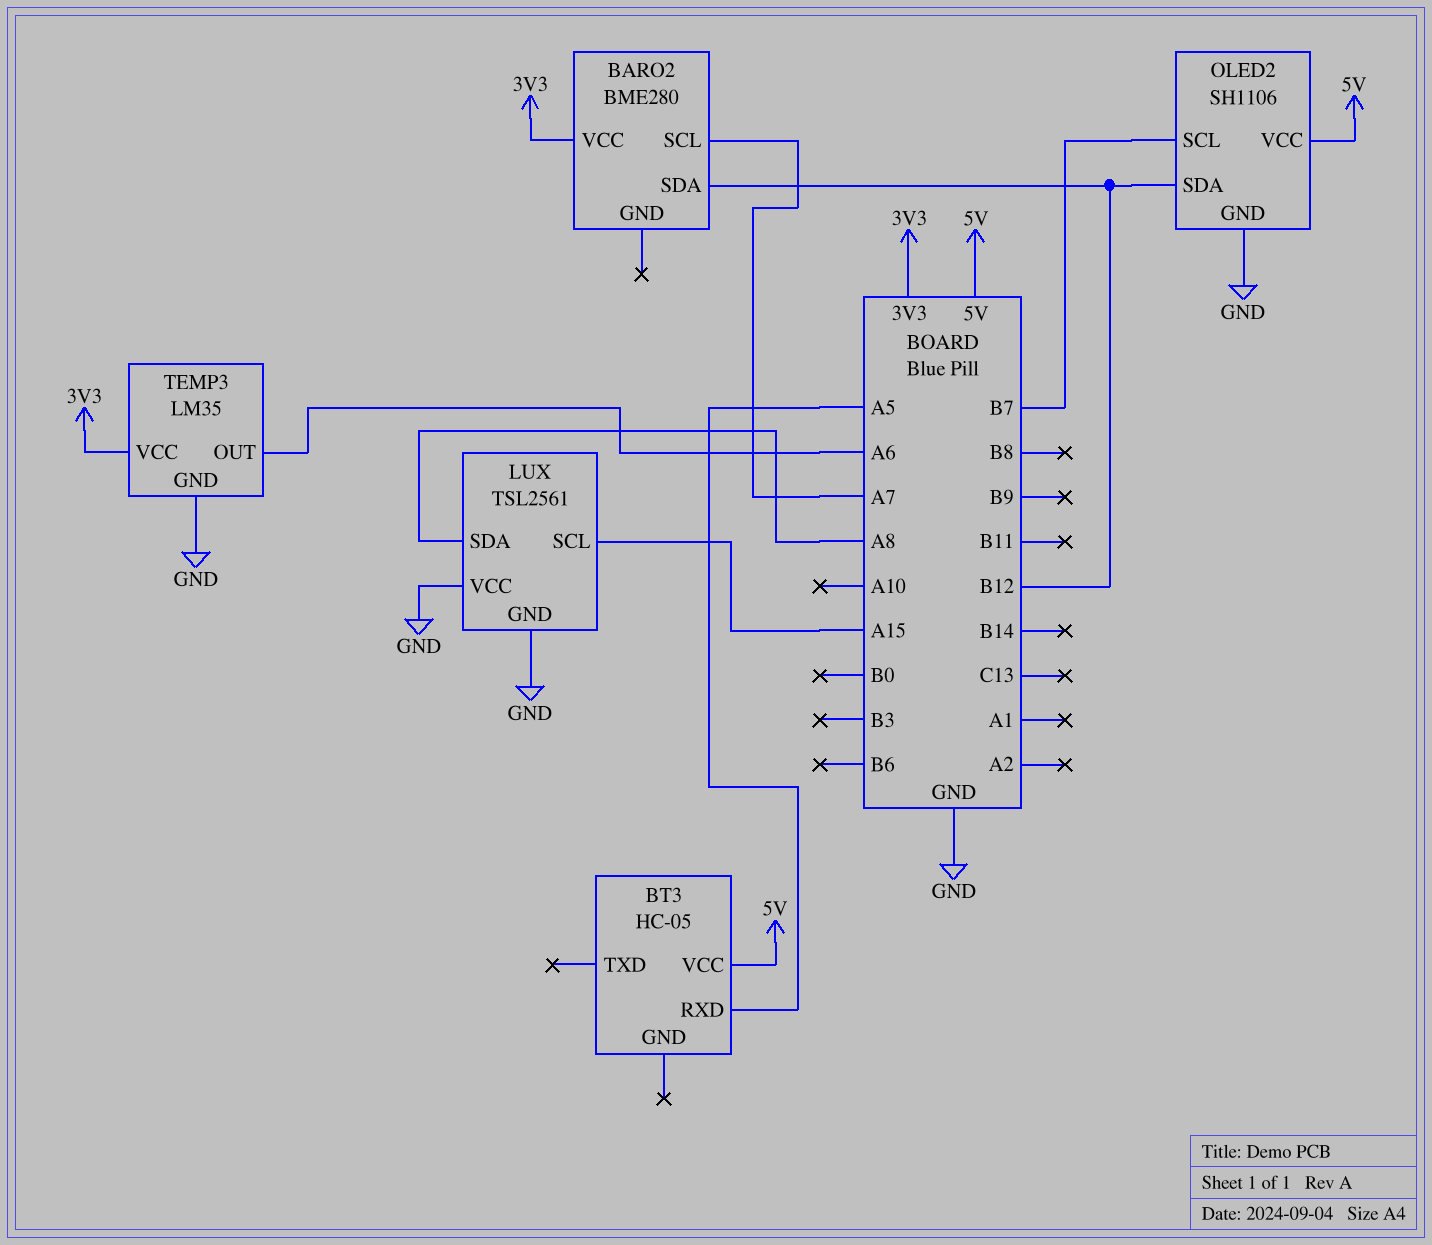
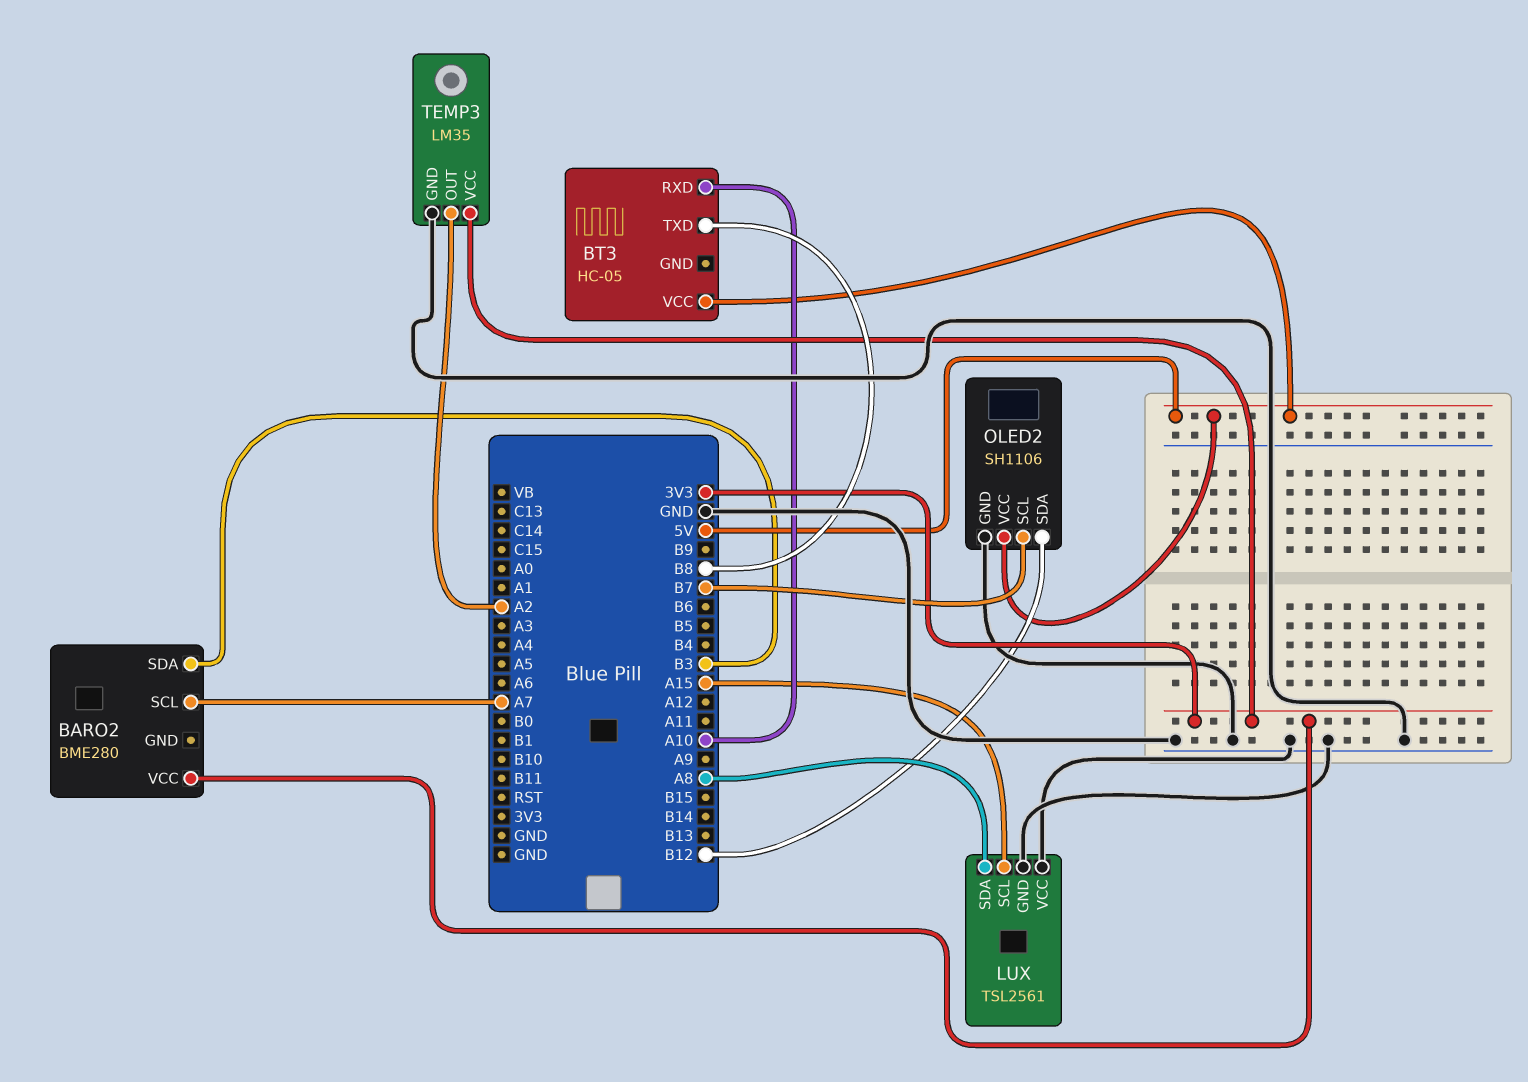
BARO2 pin SDA: B12 -> B3
BT3 pin RXD: A5 -> A10
BT3 pin TXD: none -> B8
TEMP3 pin OUT: A6 -> A2

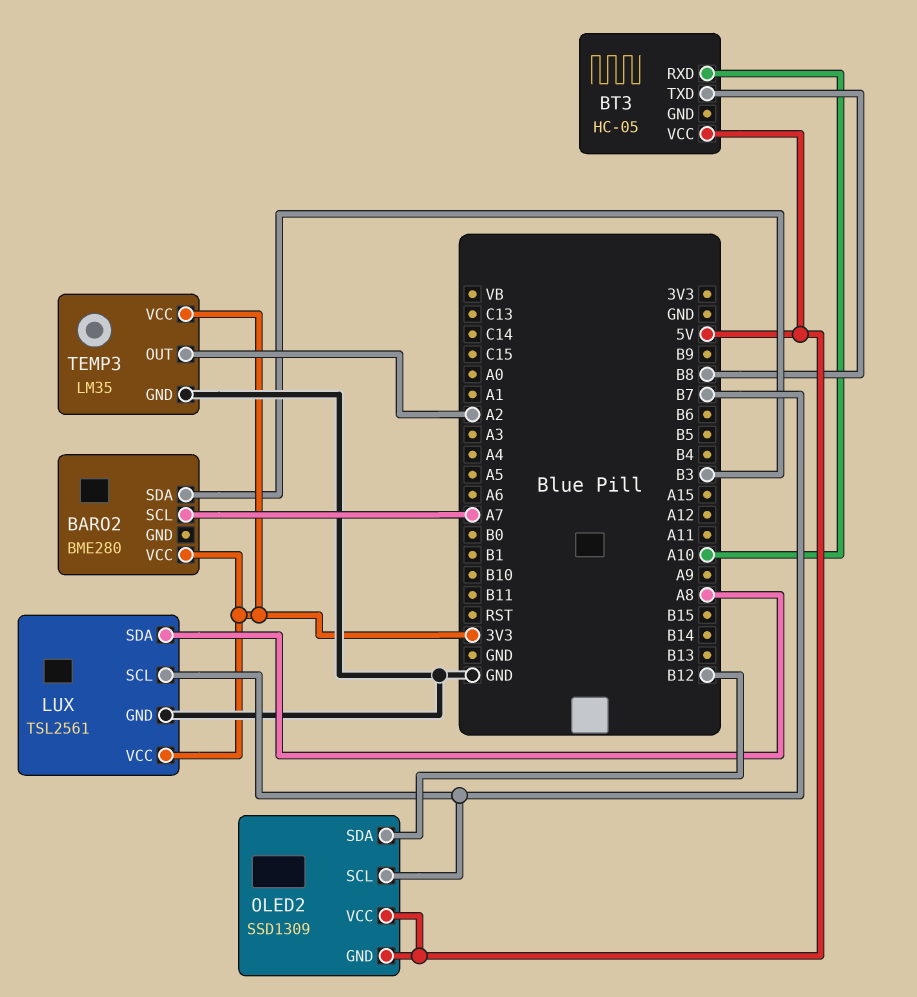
LUX pin SCL: A15 -> B7
LUX pin VCC: GND -> 3V3
OLED2: SH1106 -> SSD1309
OLED2 pin GND: GND -> 5V

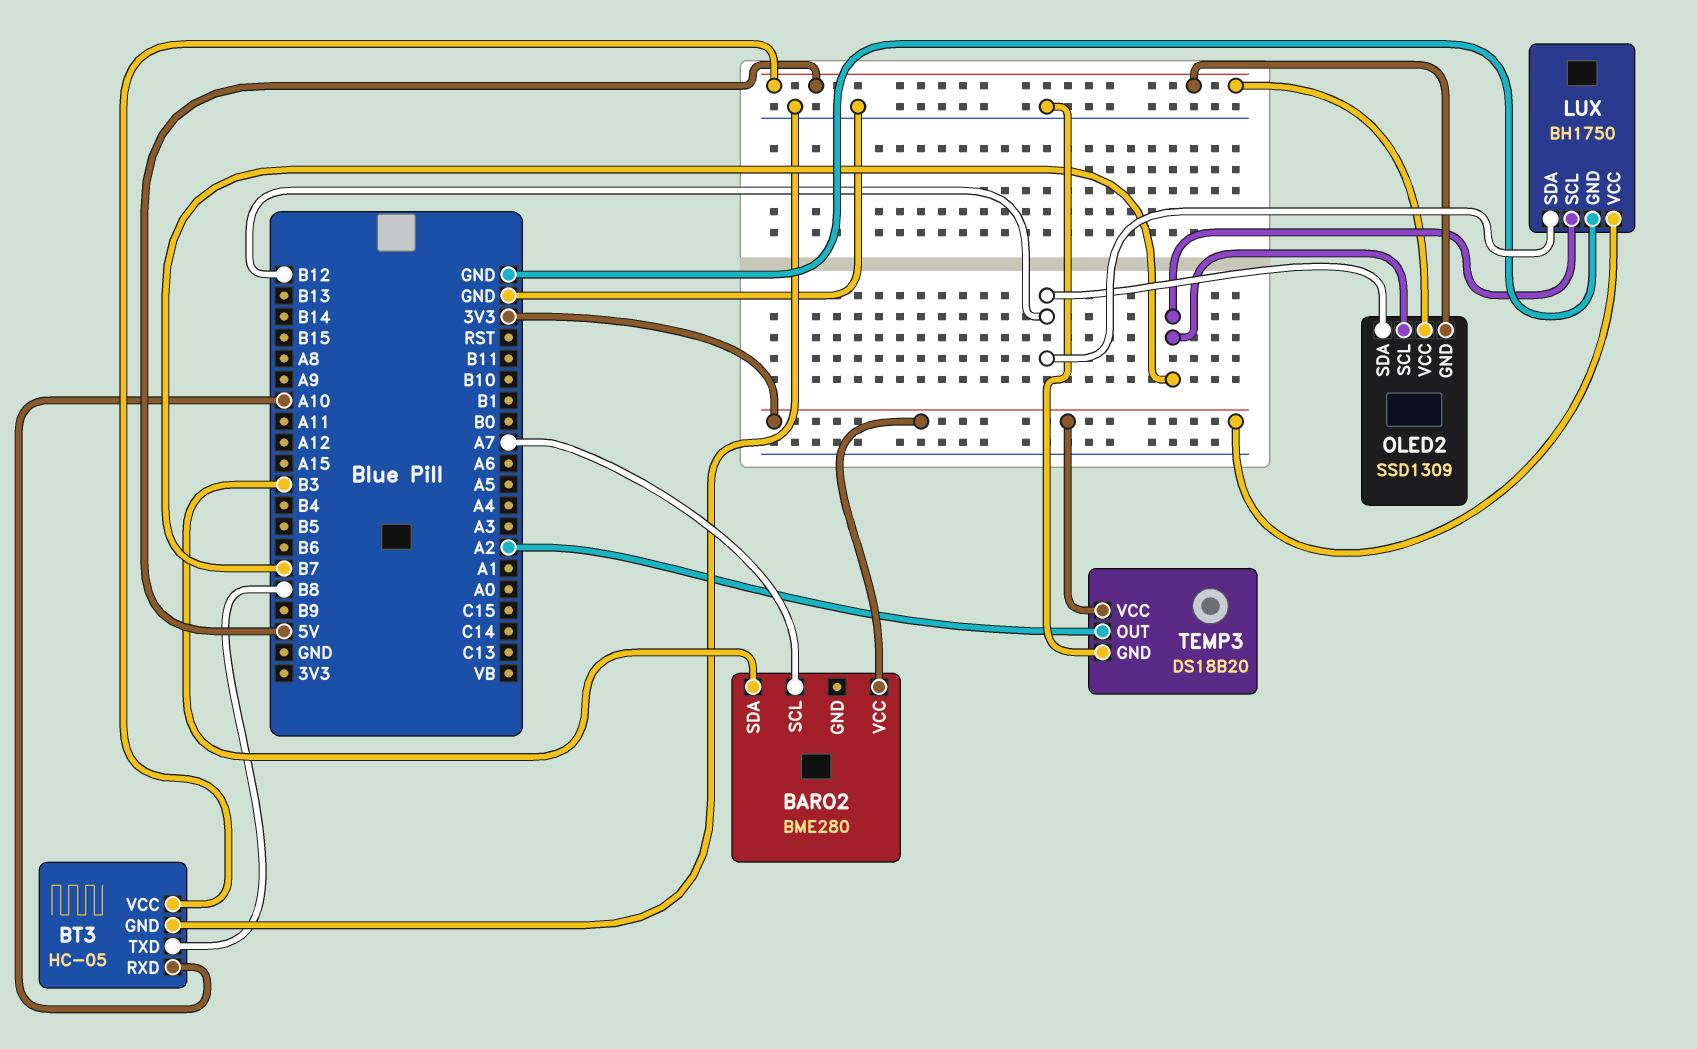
BT3 pin GND: none -> GND
LUX: TSL2561 -> BH1750
LUX pin SDA: A8 -> B12
TEMP3: LM35 -> DS18B20

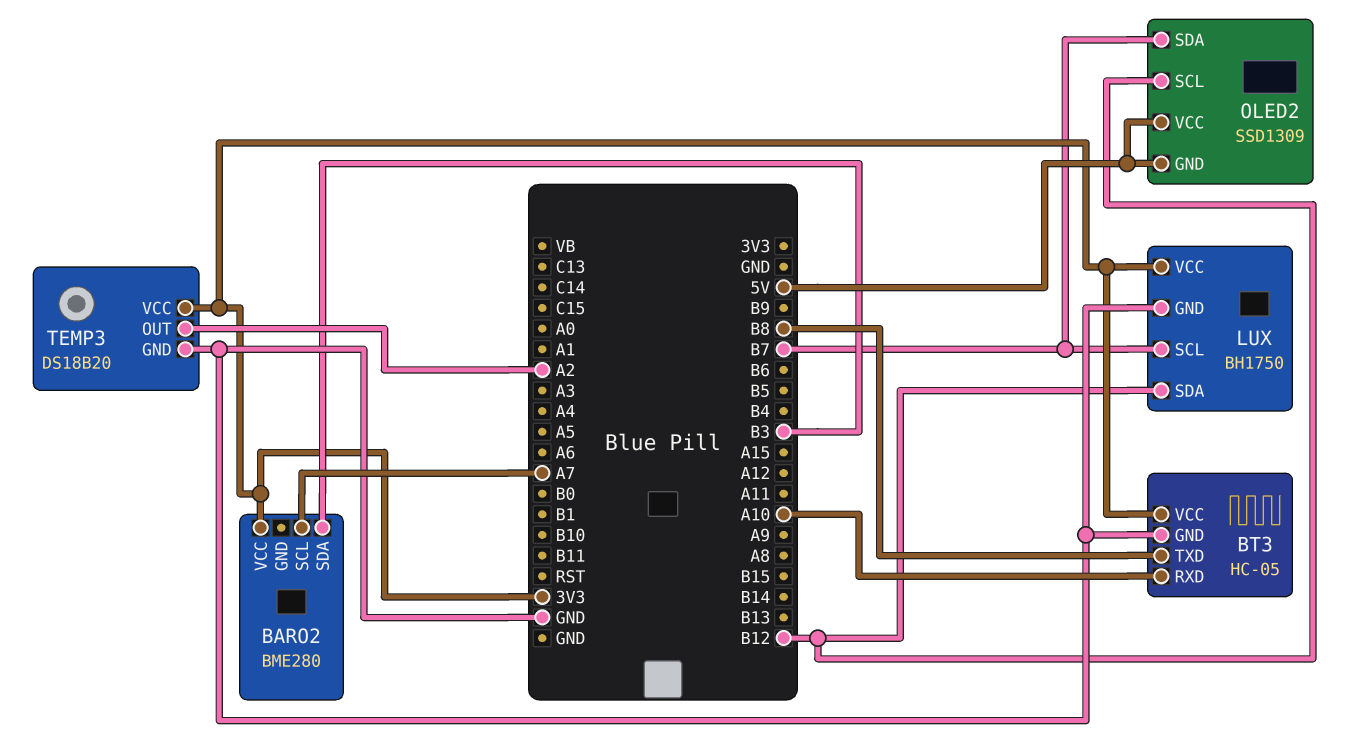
BT3 pin VCC: 5V -> 3V3
OLED2 pin SCL: B7 -> B12
OLED2 pin SDA: B12 -> B7

